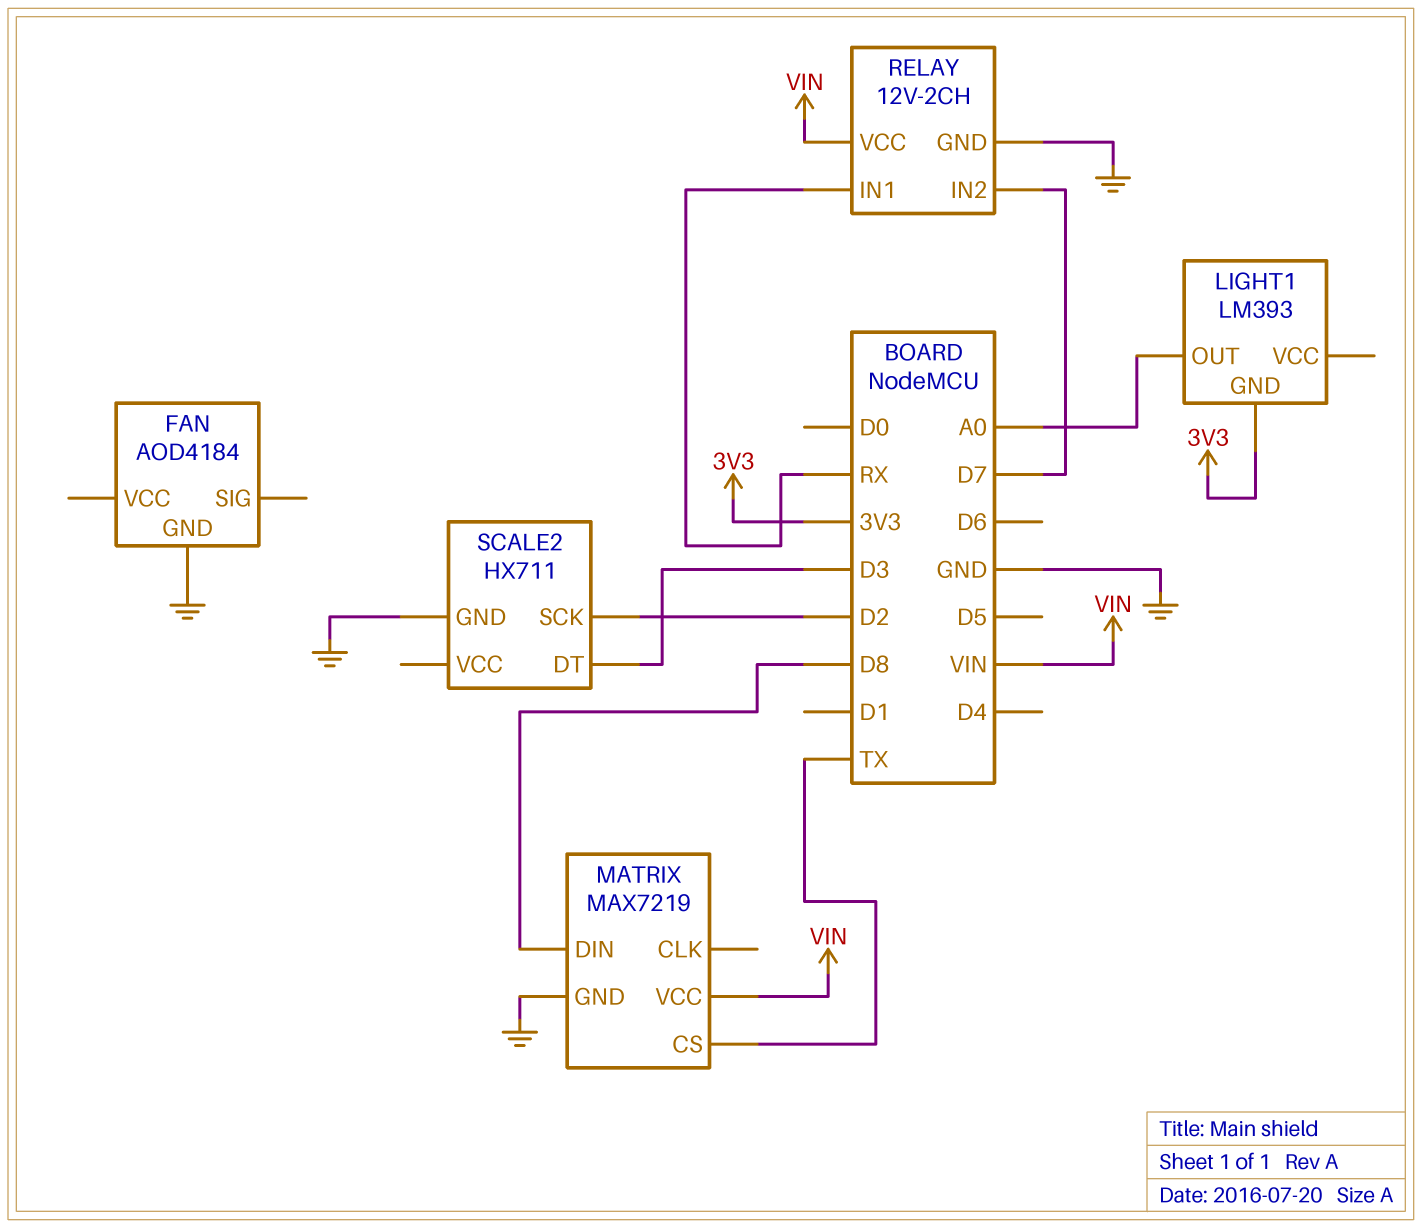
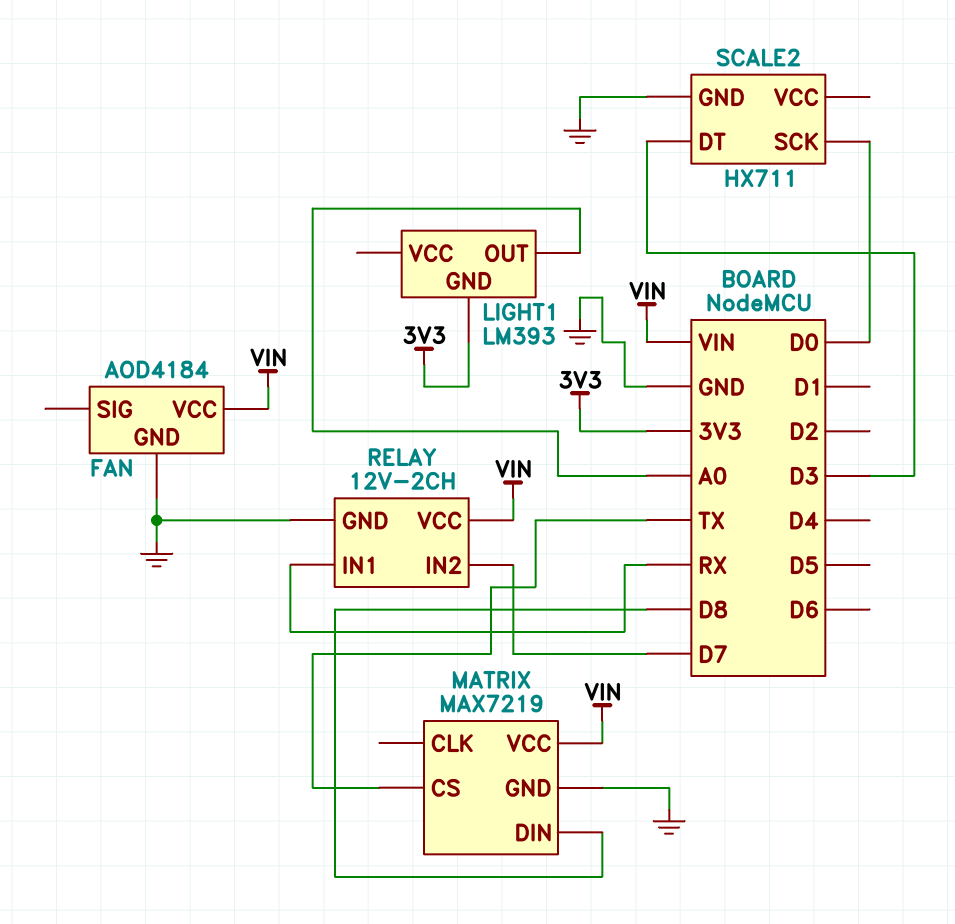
FAN pin VCC: none -> VIN
SCALE2 pin SCK: D2 -> D0

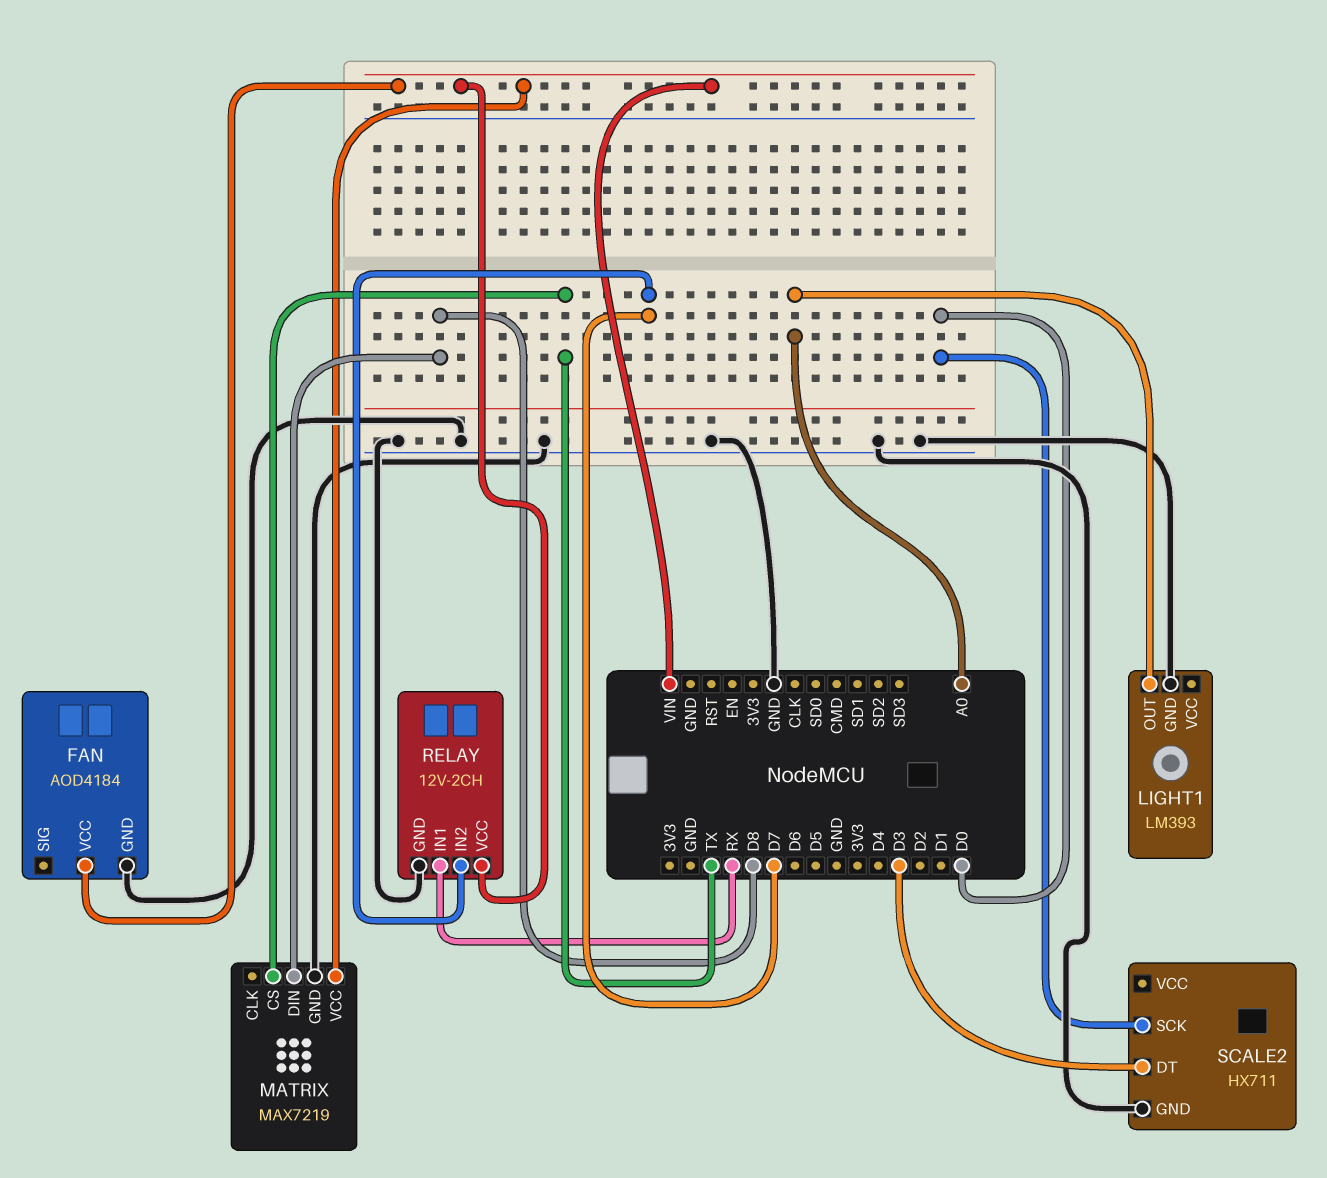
LIGHT1 pin GND: 3V3 -> GND

